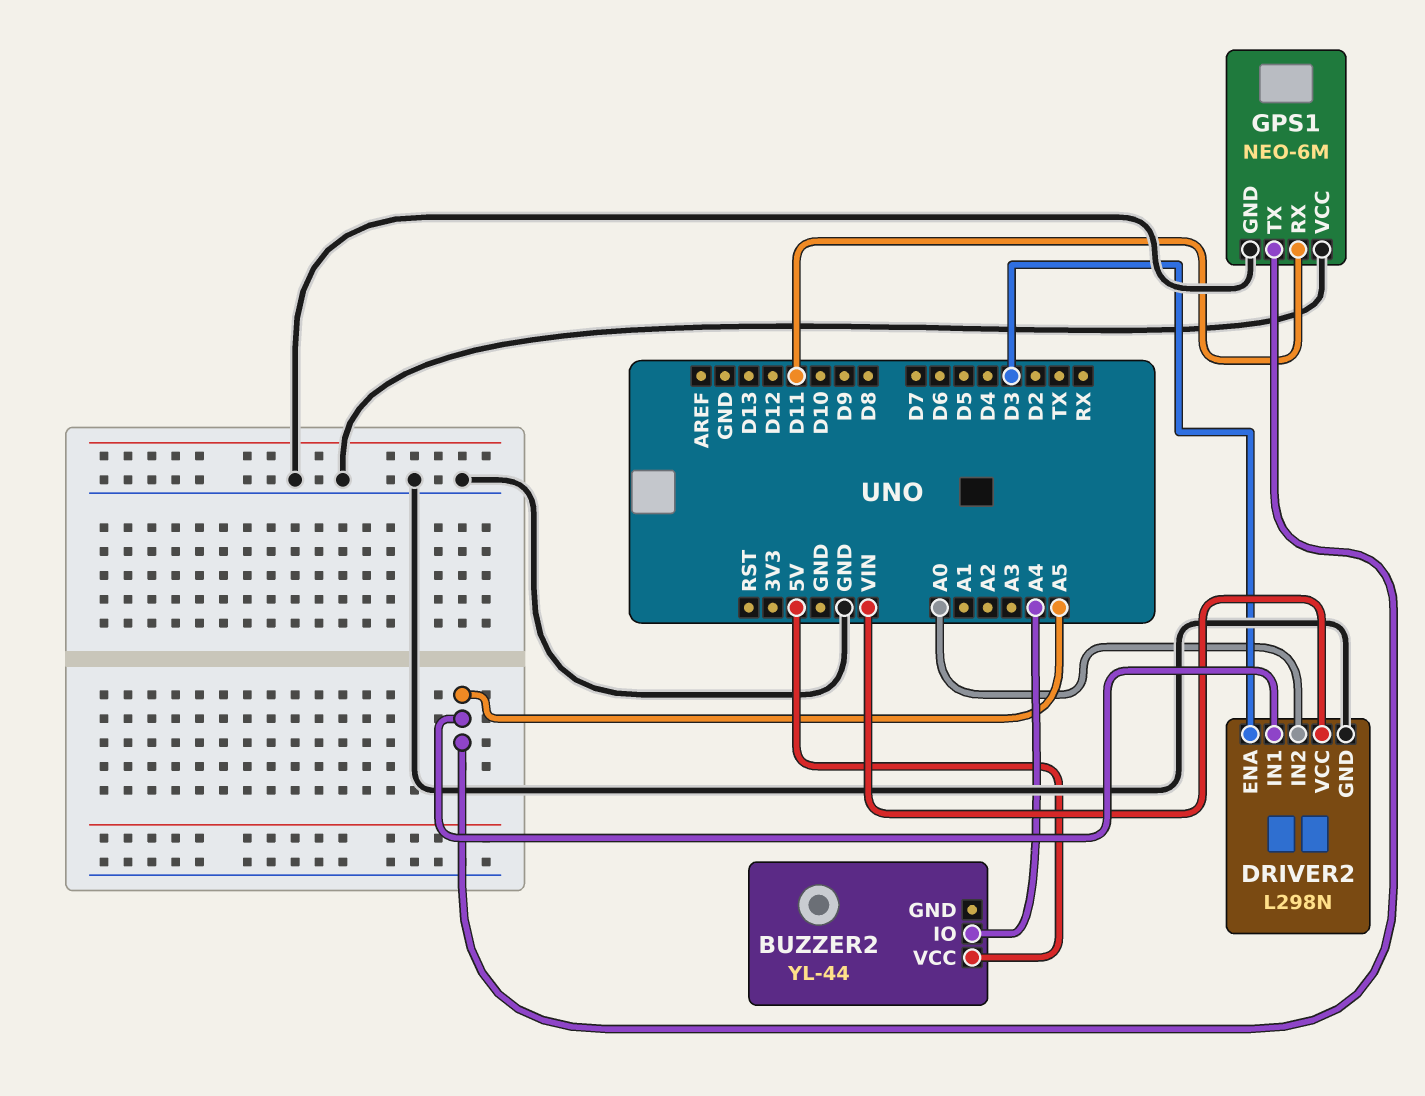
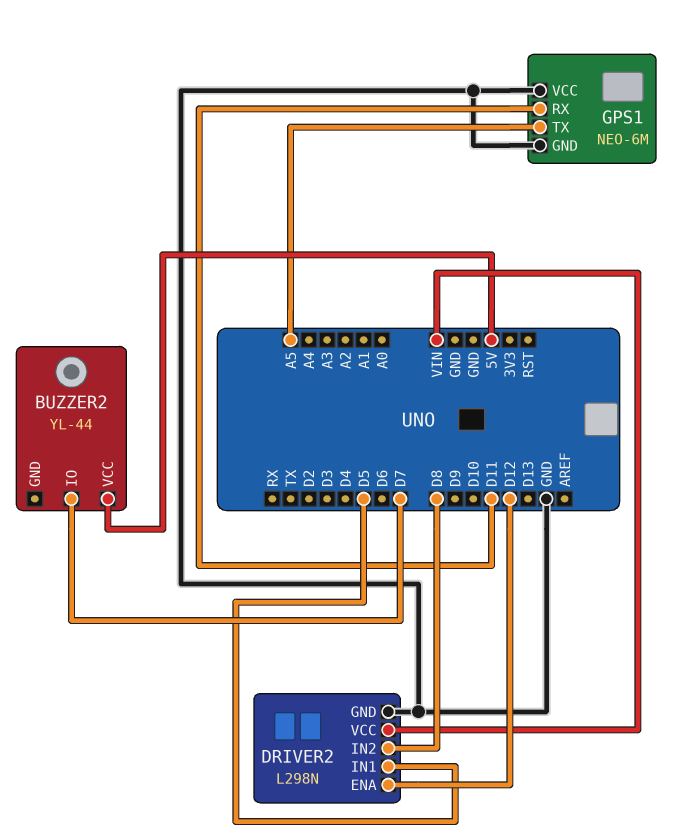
BUZZER2 pin IO: A4 -> D7
DRIVER2 pin ENA: D3 -> D12
DRIVER2 pin IN1: A5 -> D5
DRIVER2 pin IN2: A0 -> D8

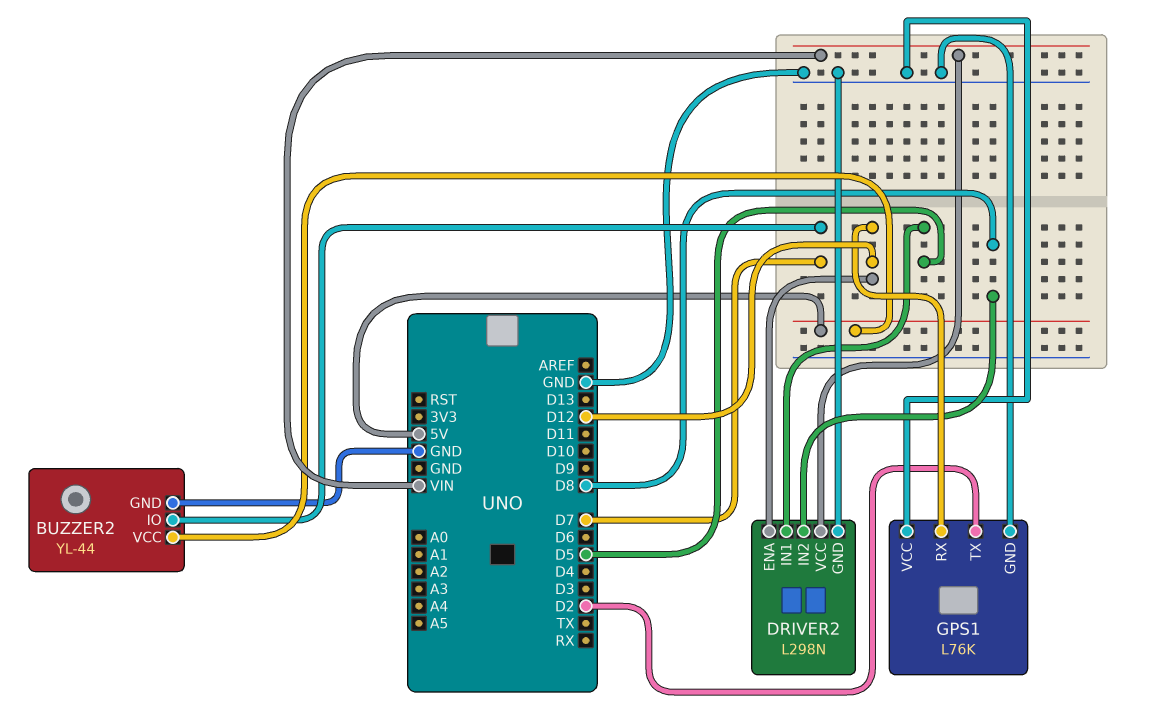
BUZZER2 pin GND: none -> GND
GPS1: NEO-6M -> L76K
GPS1 pin RX: D11 -> D12
GPS1 pin TX: A5 -> D2

